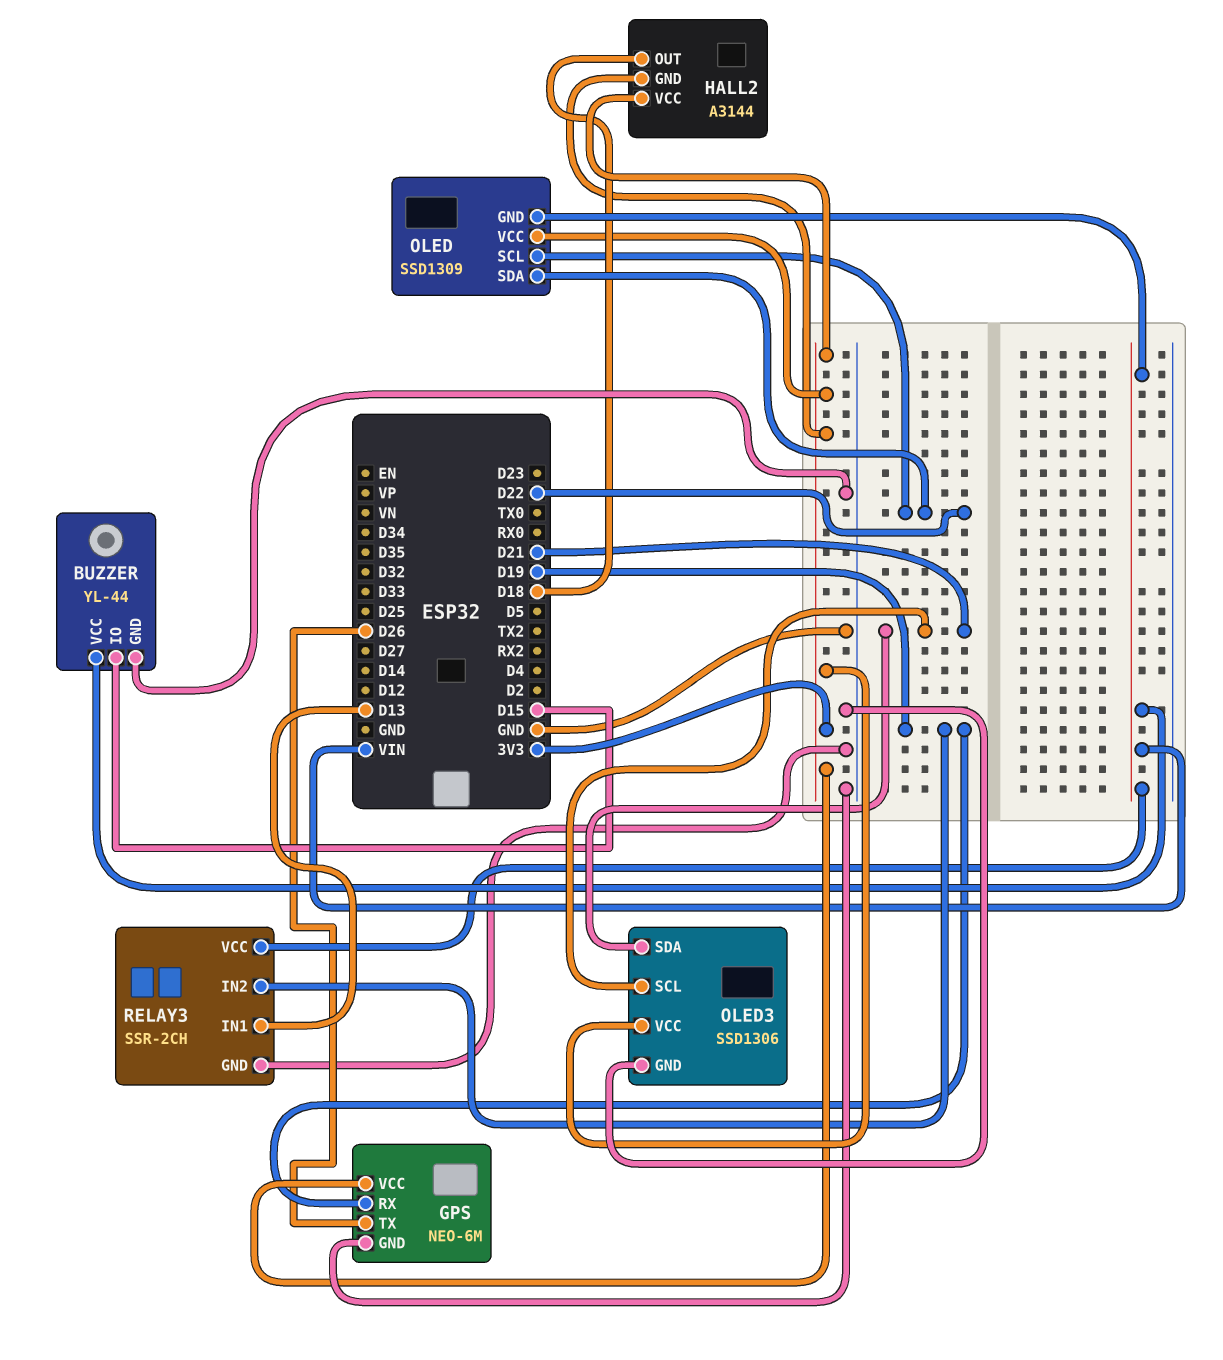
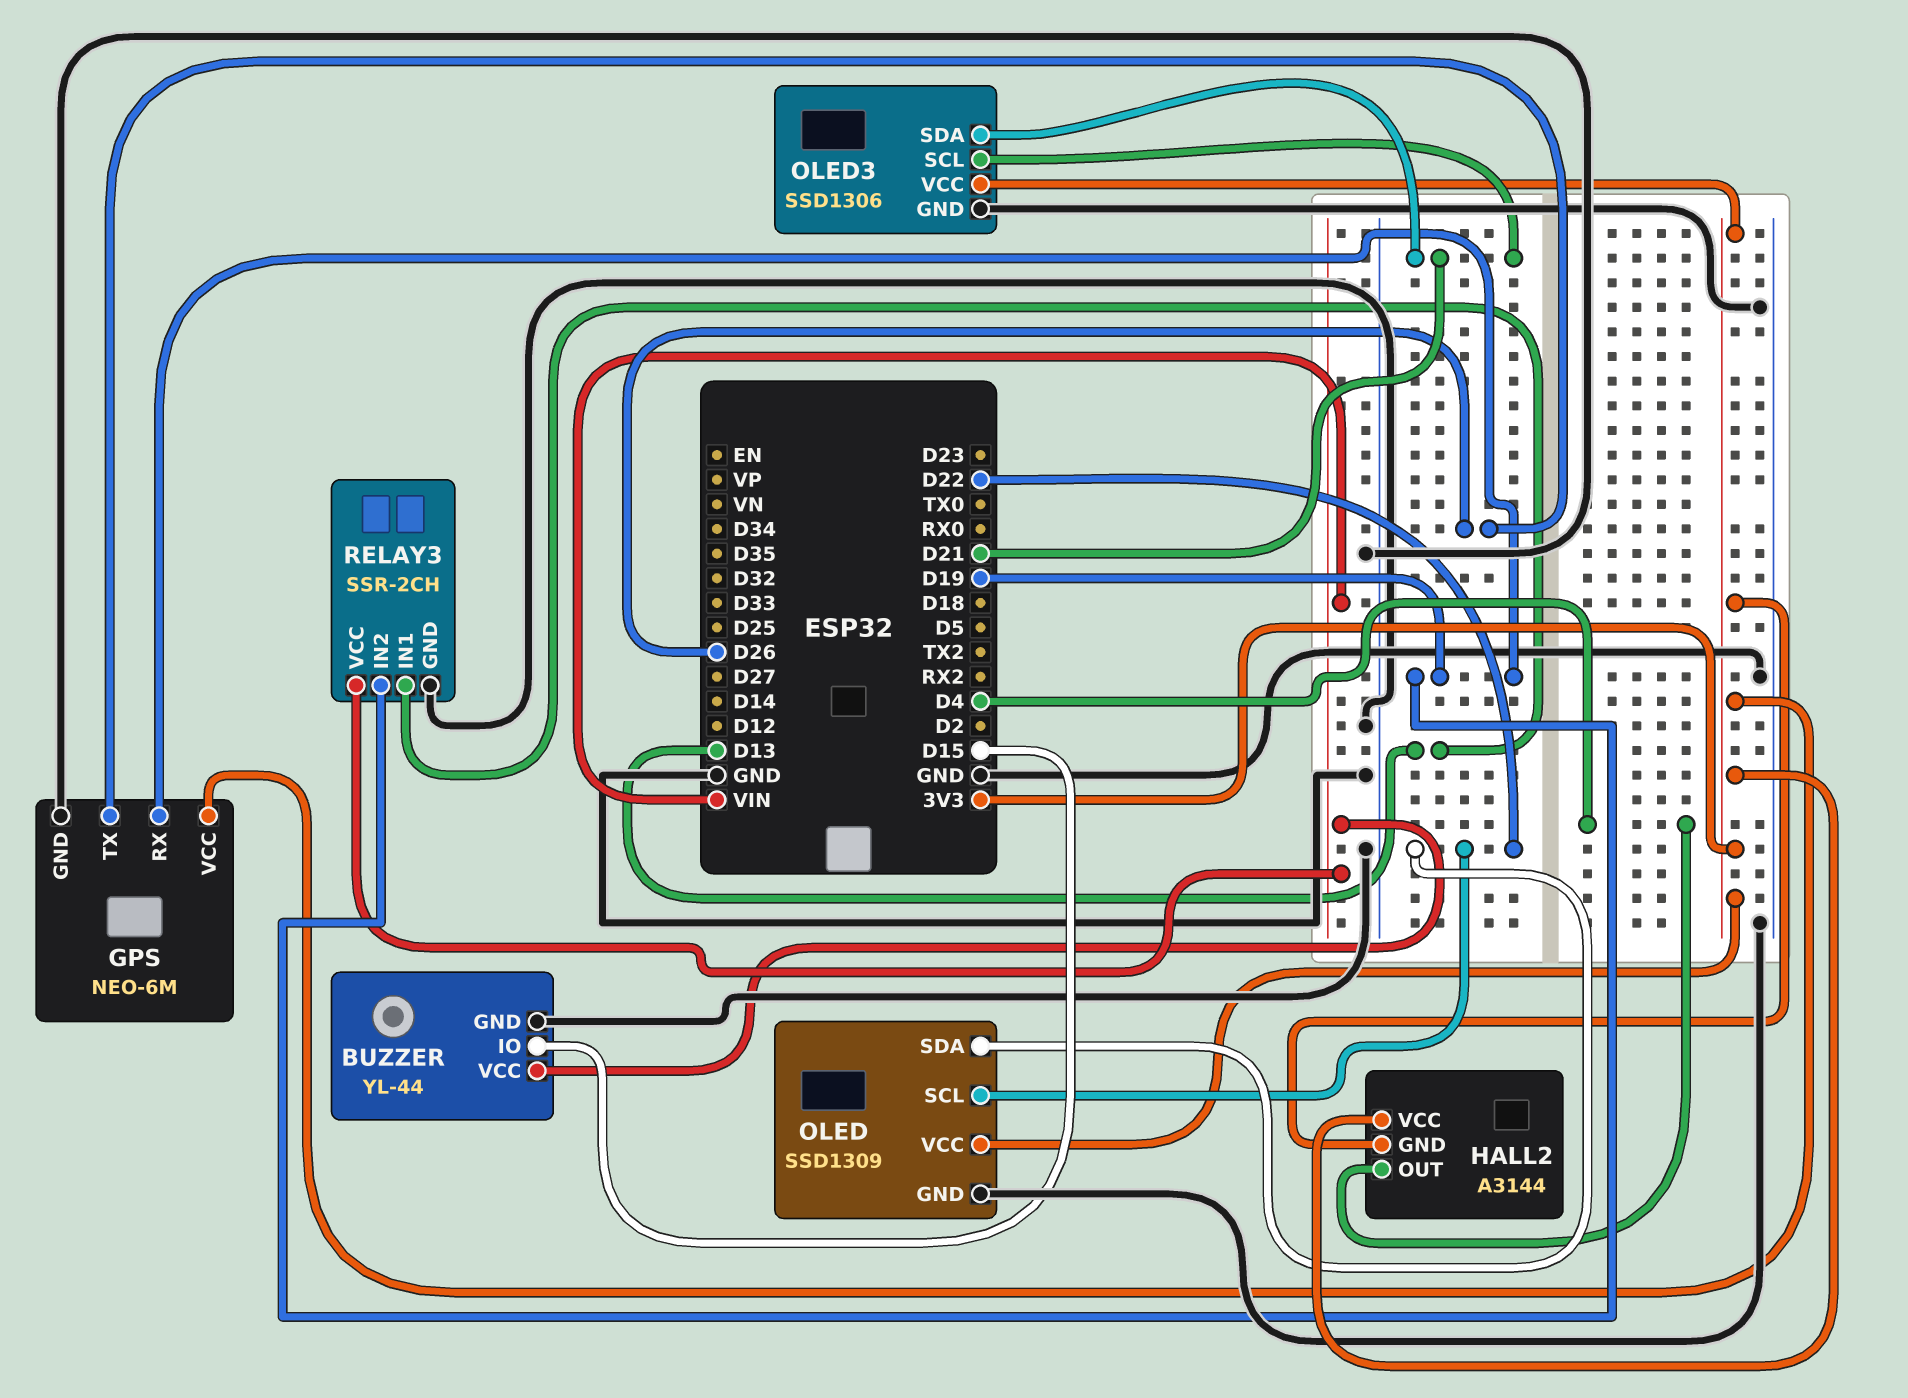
HALL2 pin OUT: D18 -> D4
OLED pin GND: VIN -> GND

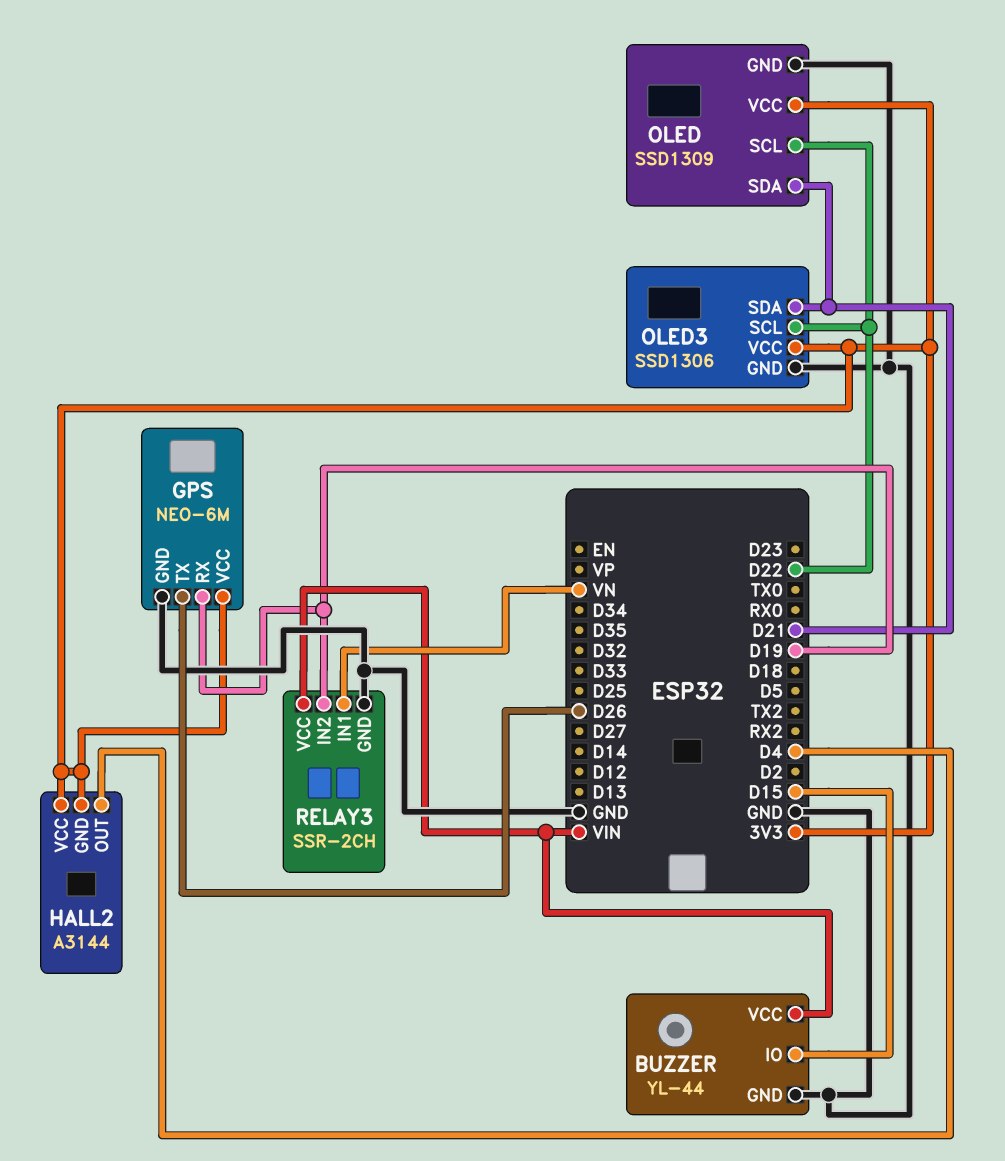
OLED pin SDA: D22 -> D21
OLED3 pin SCL: D21 -> D22
RELAY3 pin IN1: D13 -> VN

